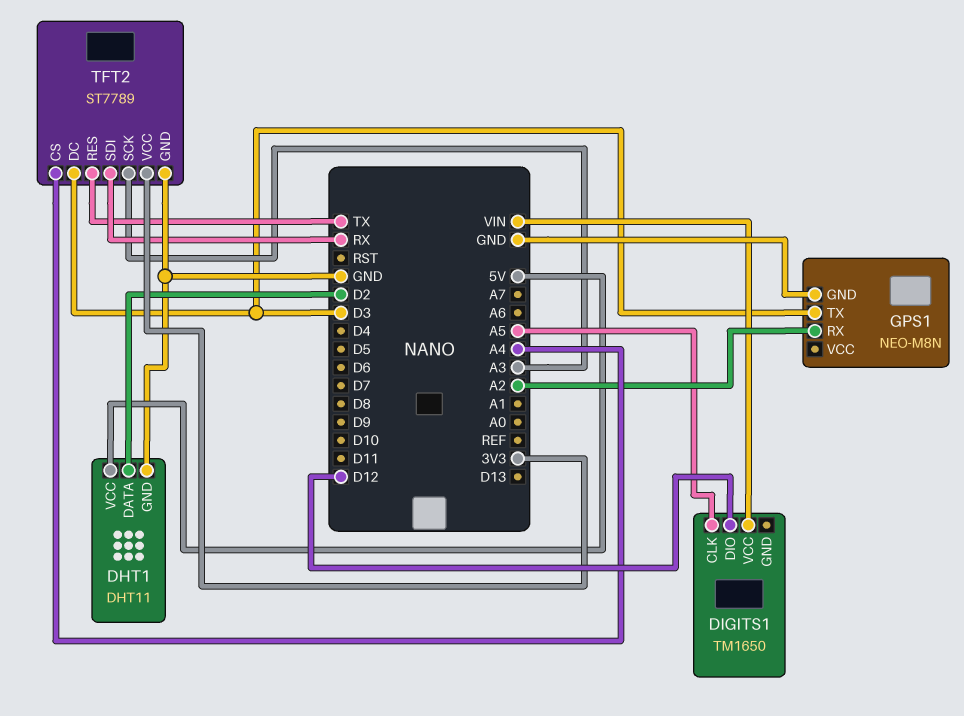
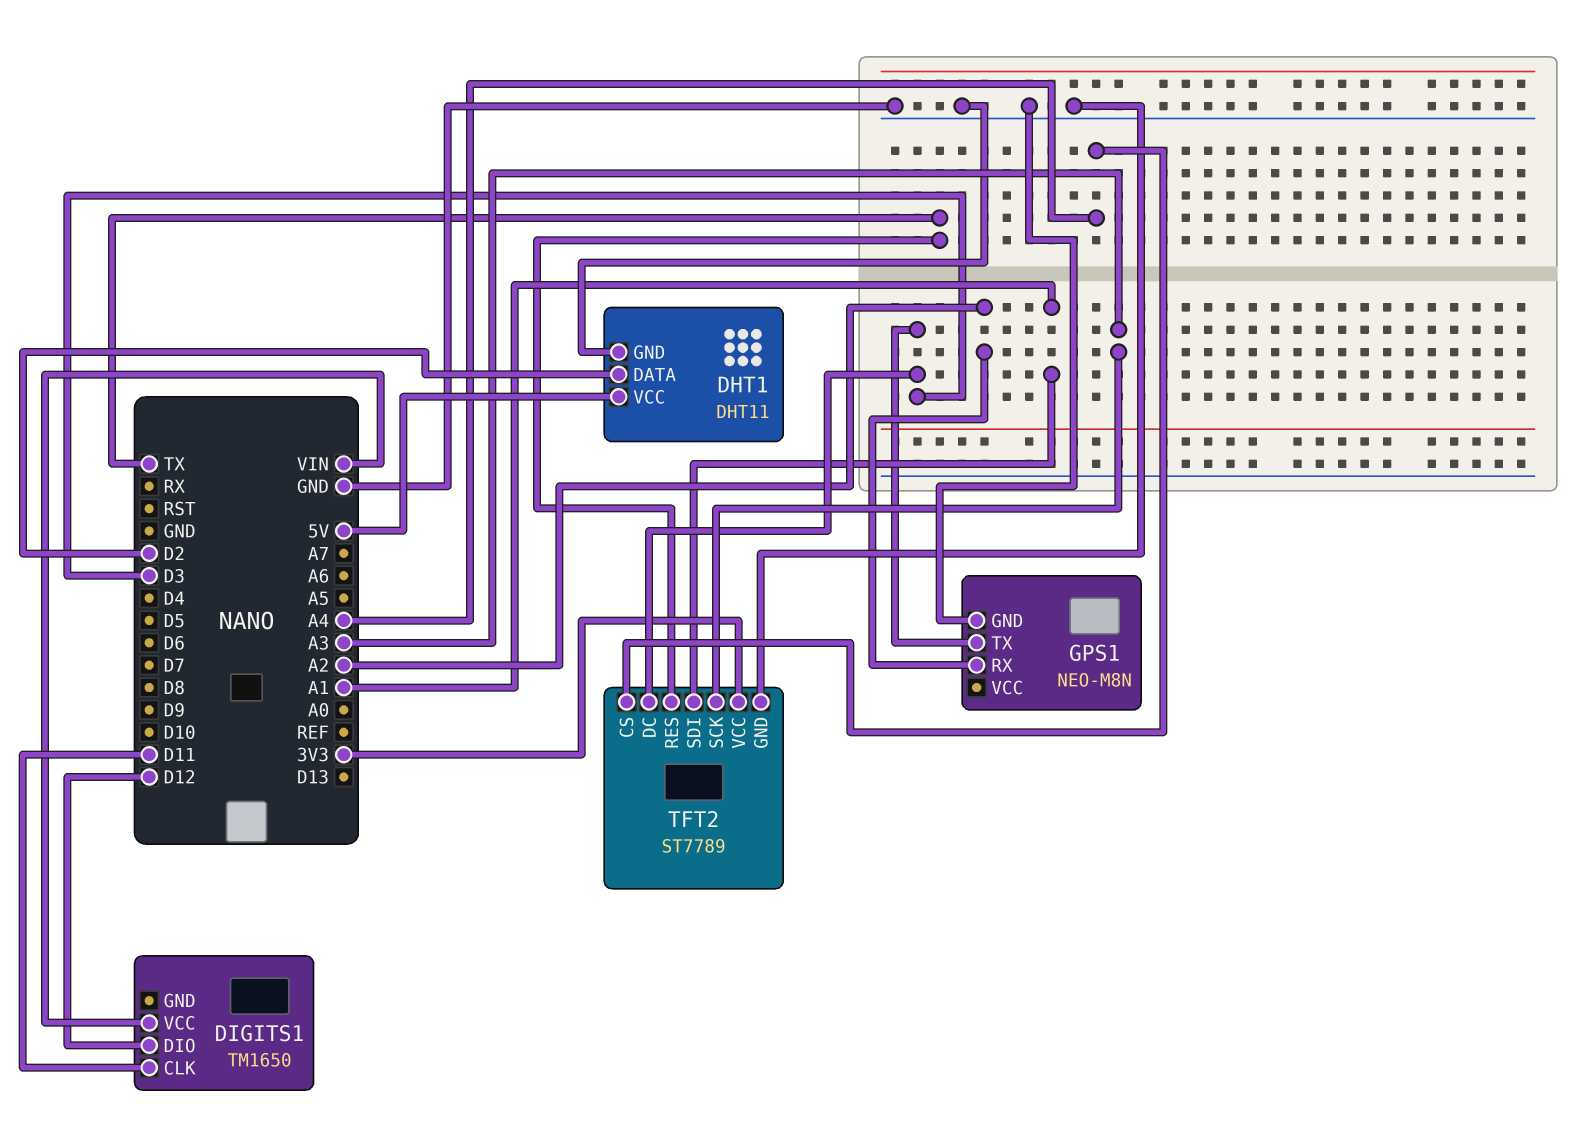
DIGITS1 pin CLK: A5 -> D11
TFT2 pin SDI: RX -> A1

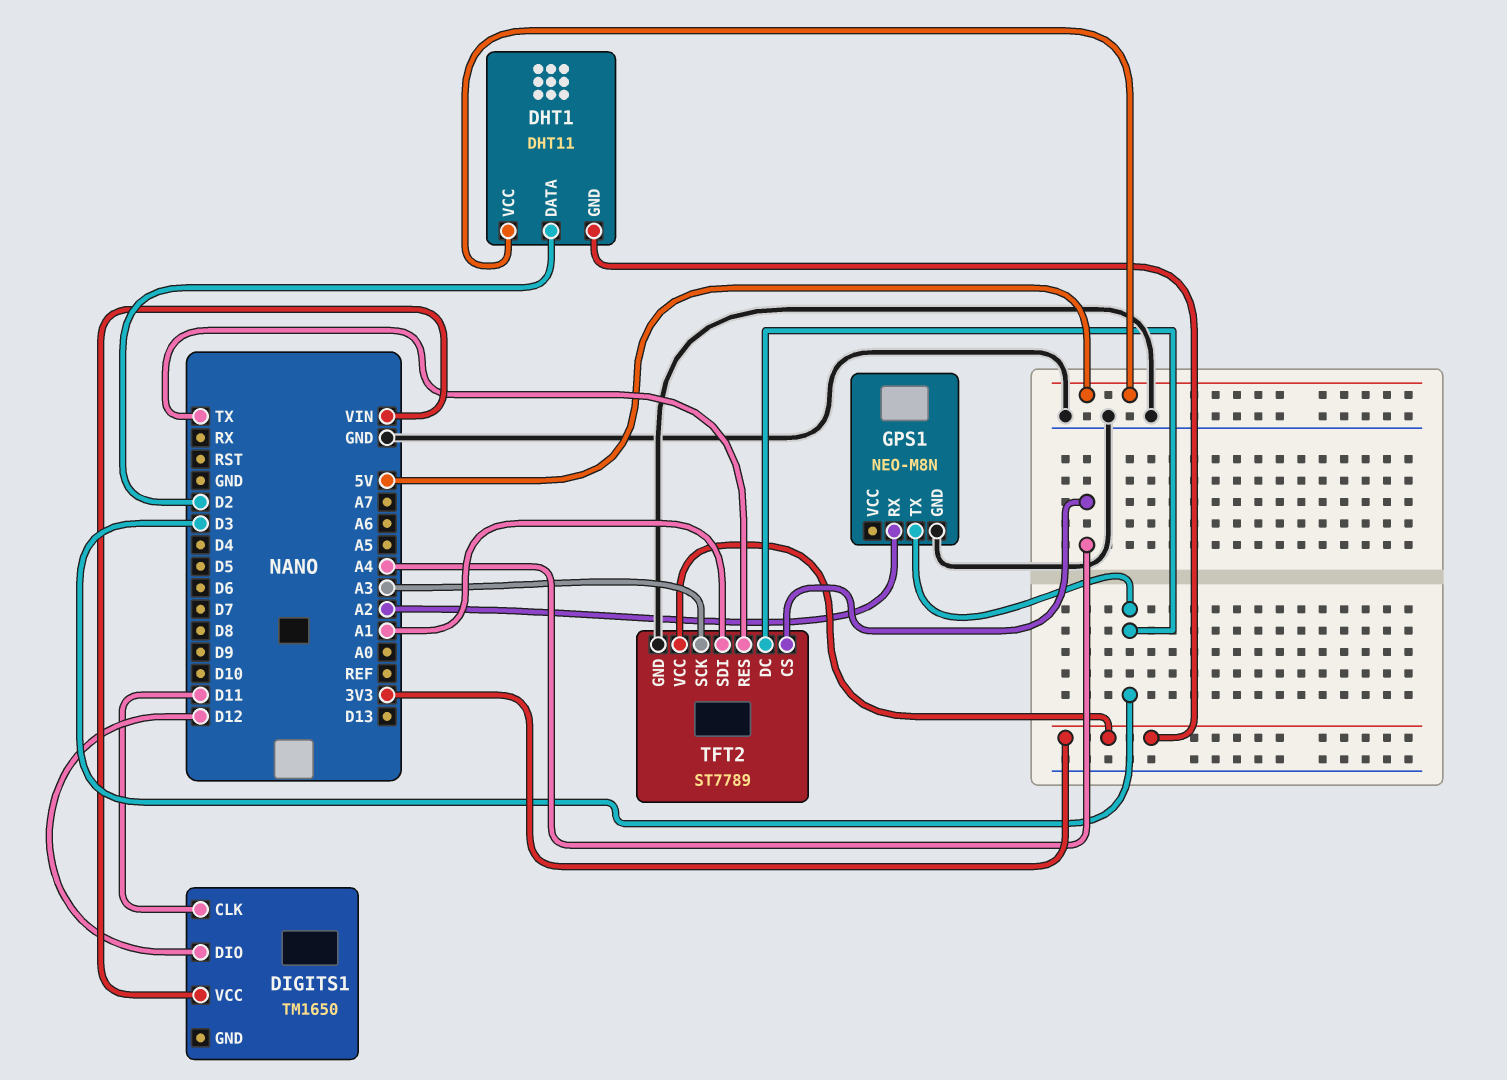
DHT1 pin GND: GND -> 3V3

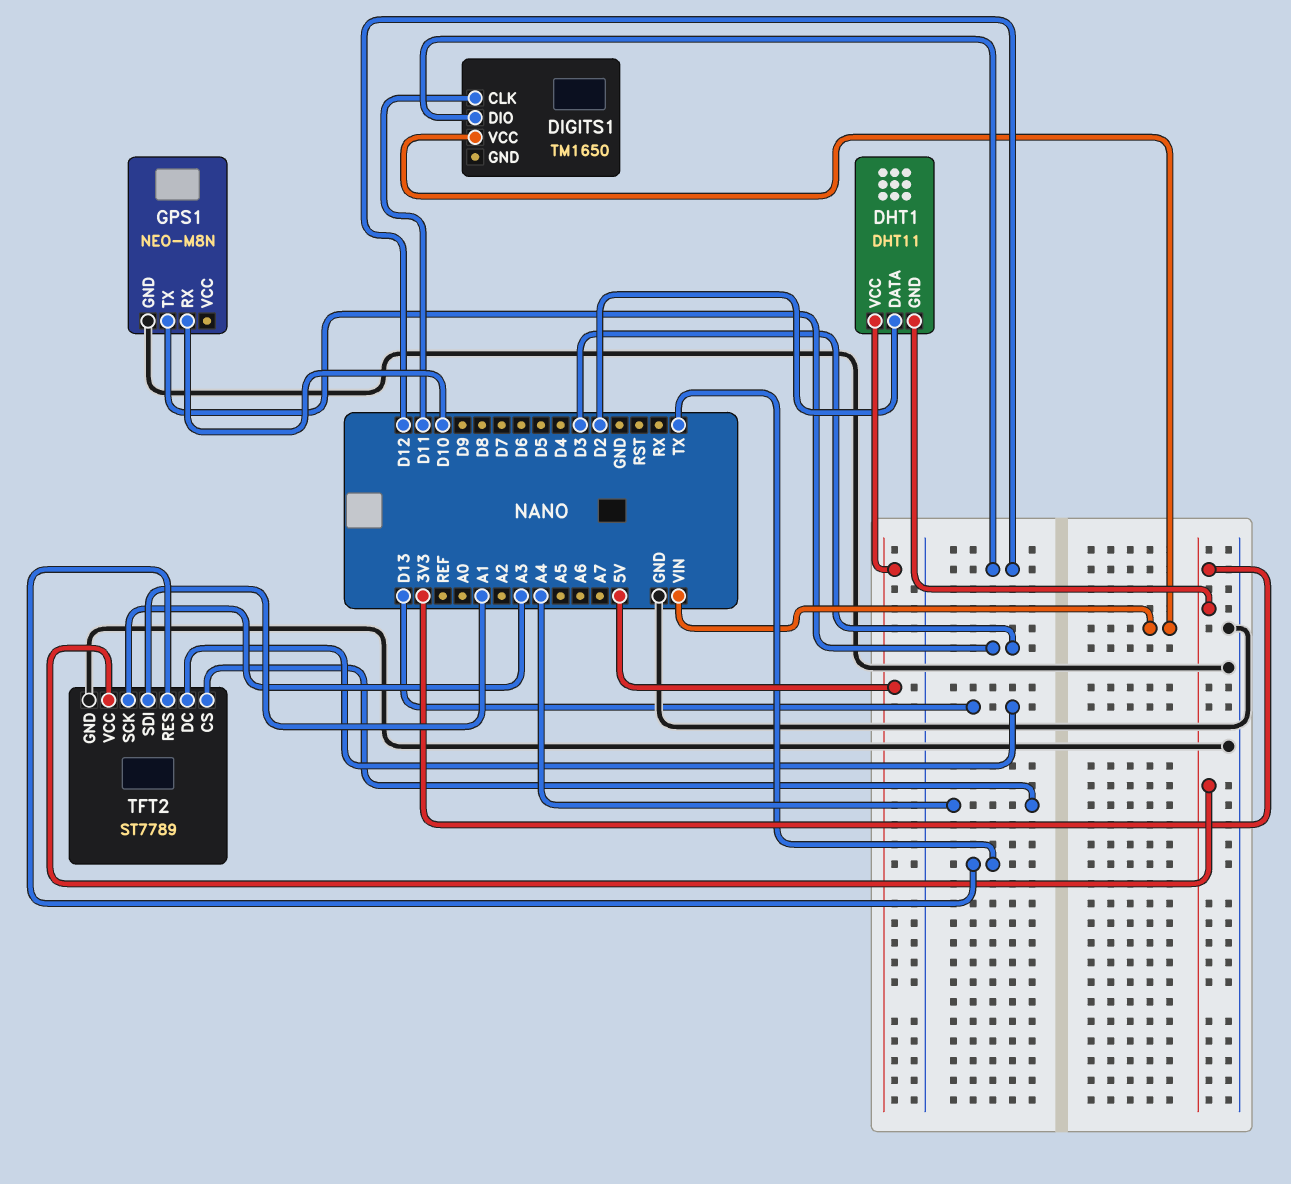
GPS1 pin RX: A2 -> D10
TFT2 pin DC: D3 -> D13

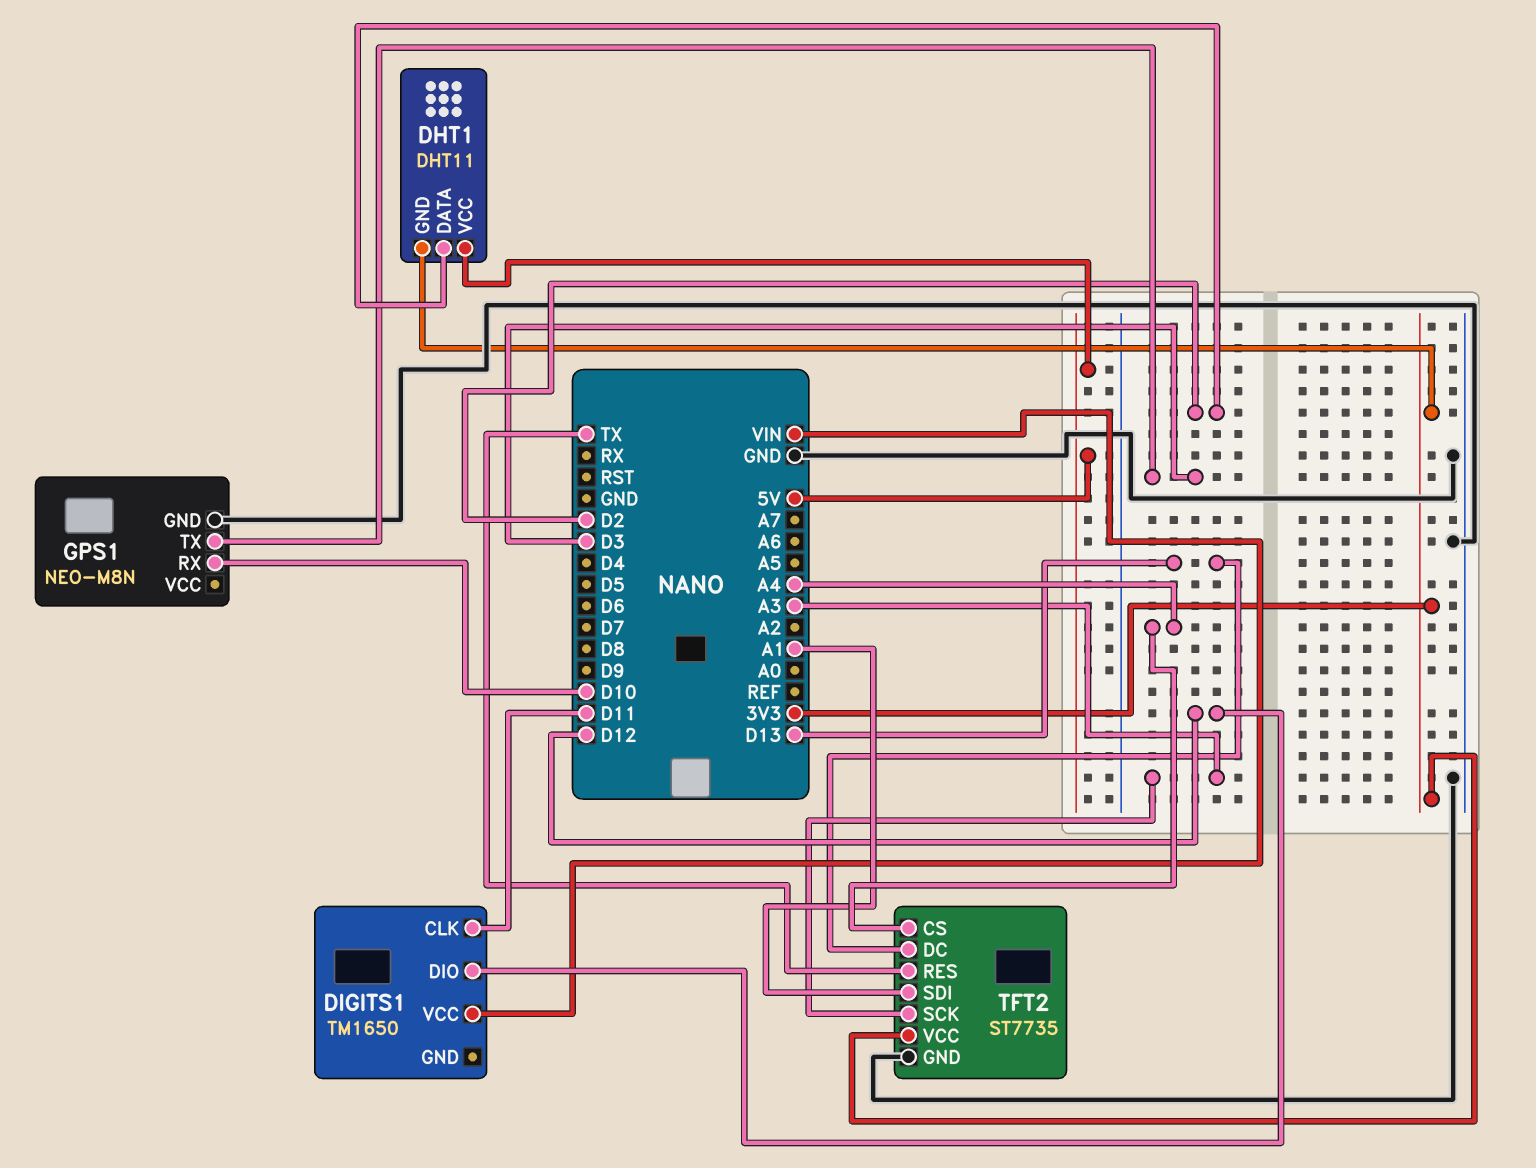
TFT2: ST7789 -> ST7735

